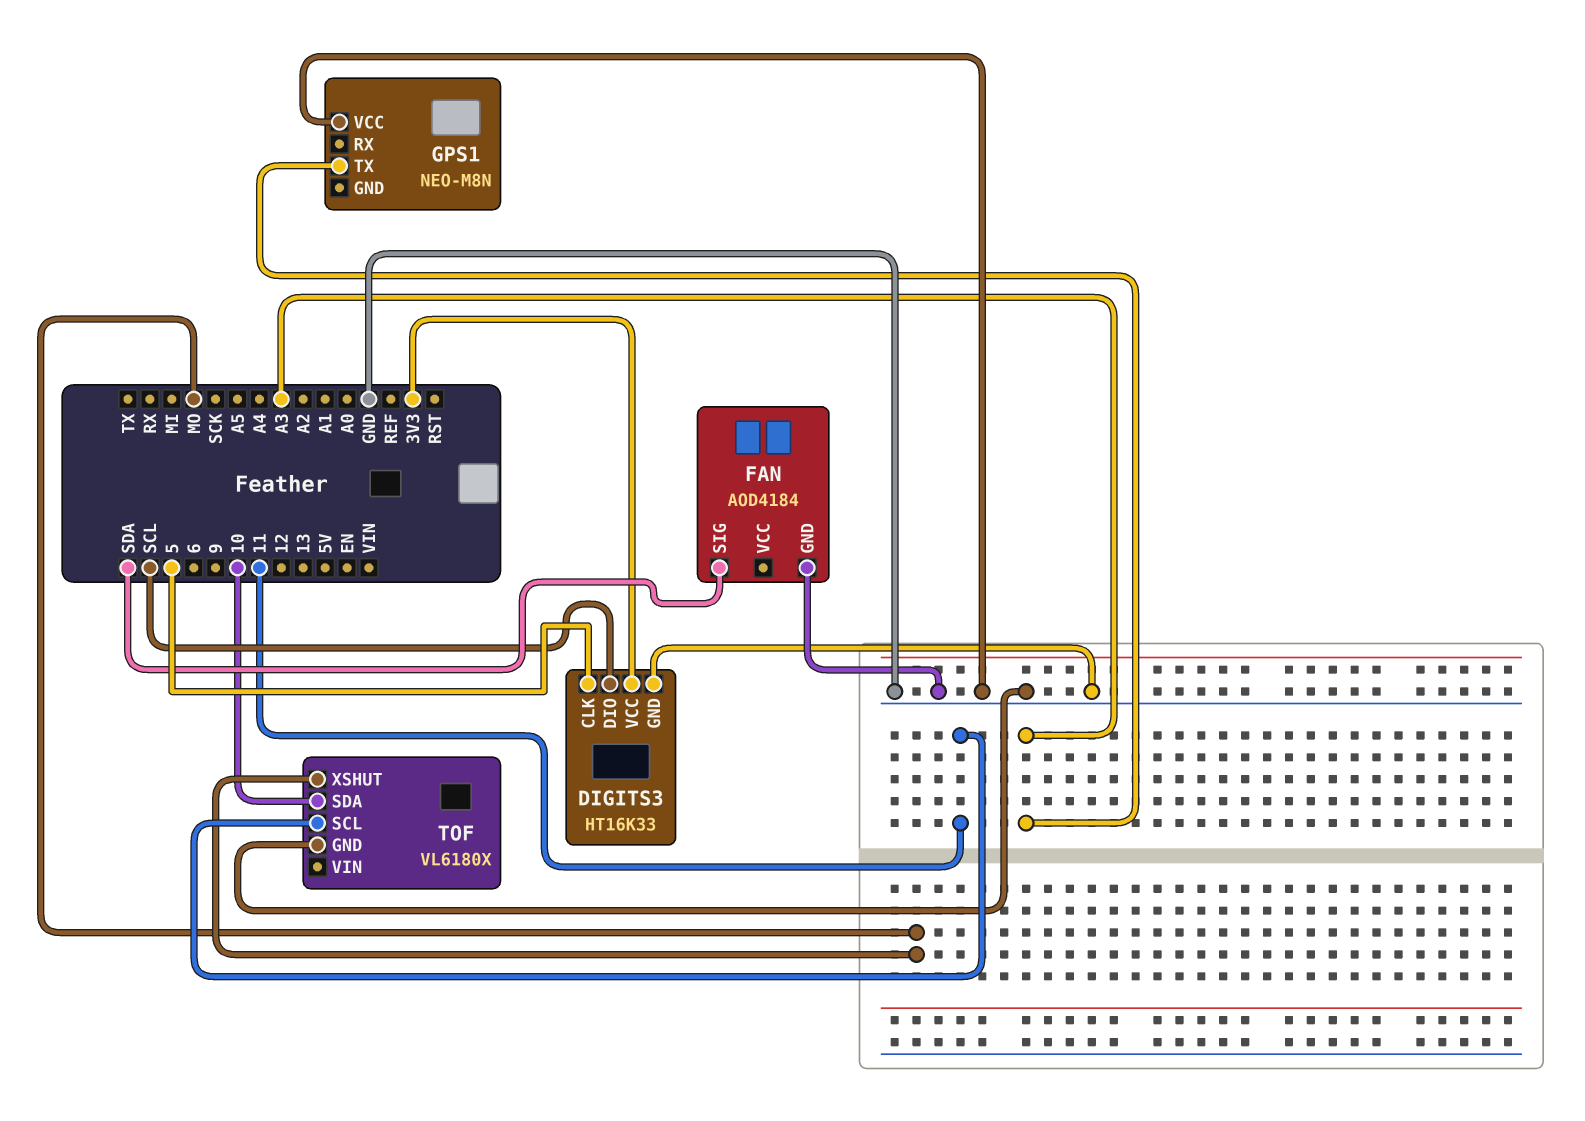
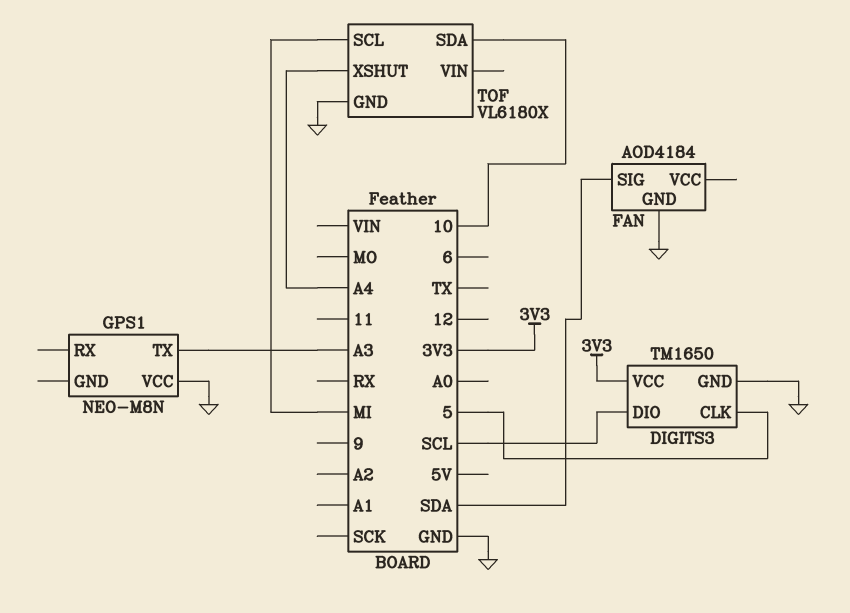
DIGITS3: HT16K33 -> TM1650
TOF pin SCL: 11 -> MI
TOF pin XSHUT: MO -> A4

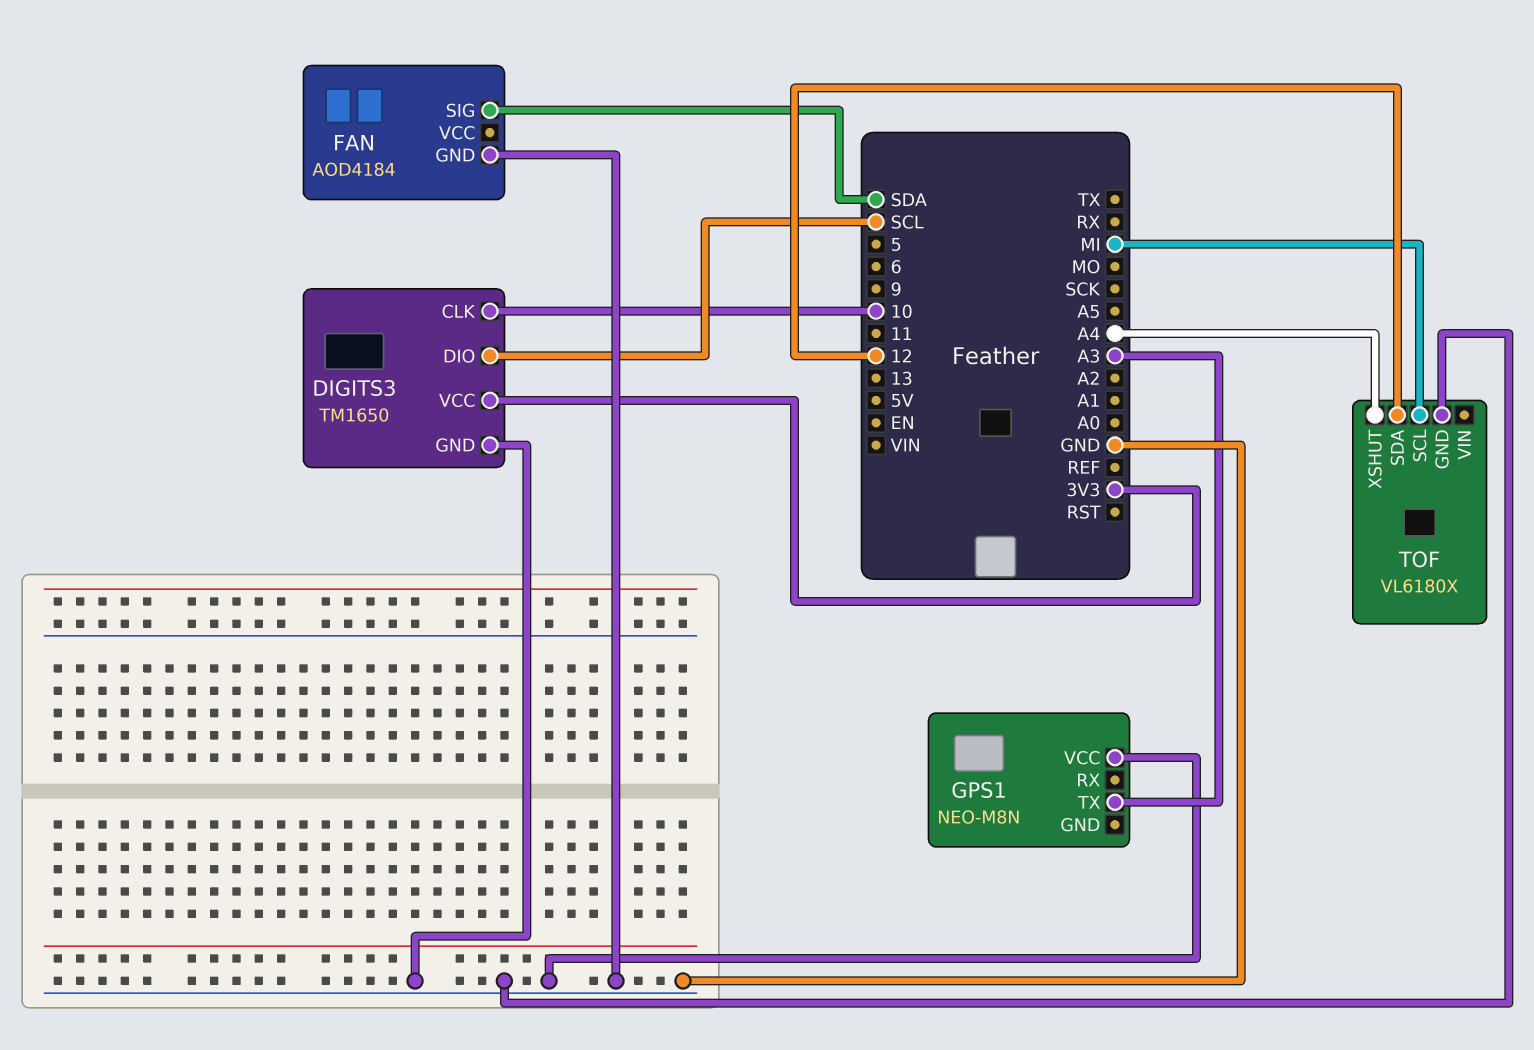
DIGITS3 pin CLK: 5 -> 10
TOF pin SDA: 10 -> 12

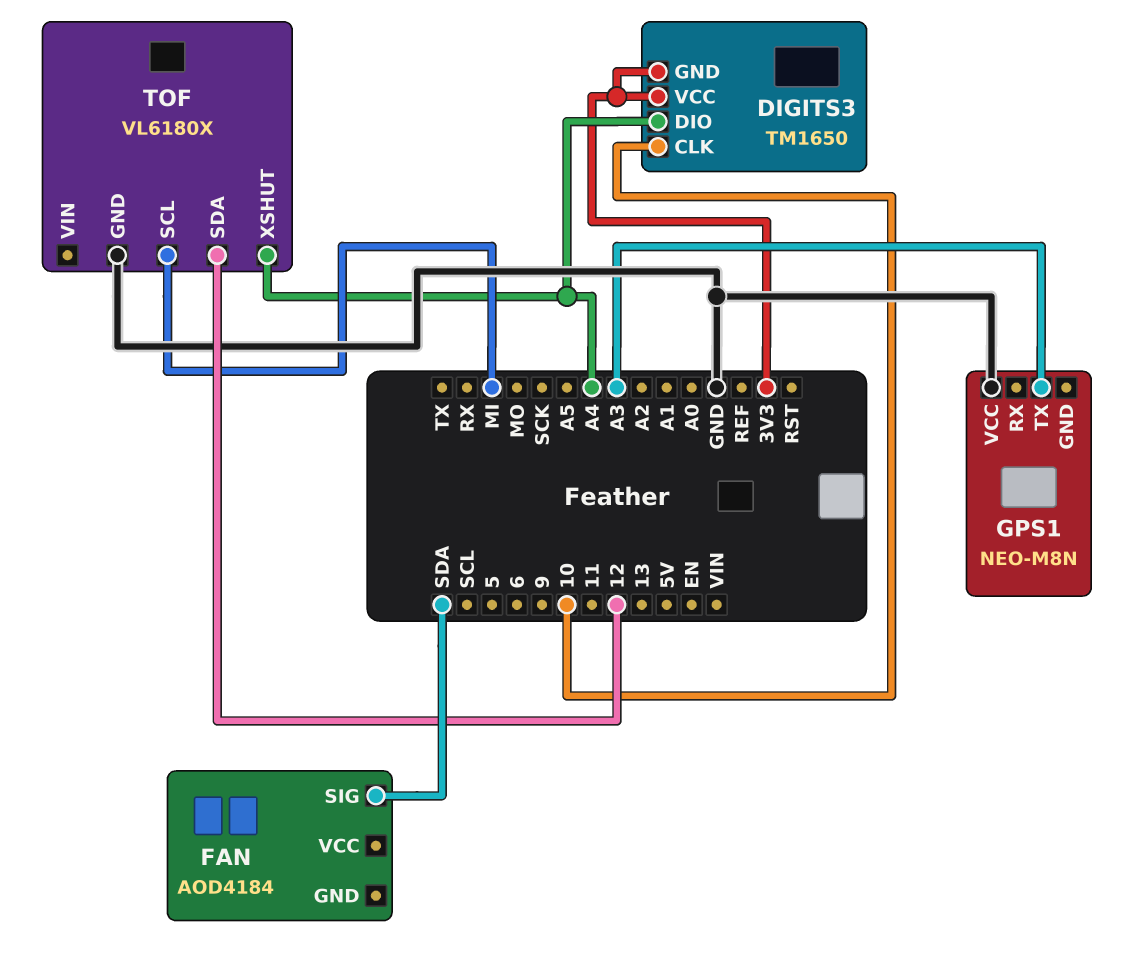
DIGITS3 pin DIO: SCL -> A4
DIGITS3 pin GND: GND -> 3V3
FAN pin GND: GND -> none

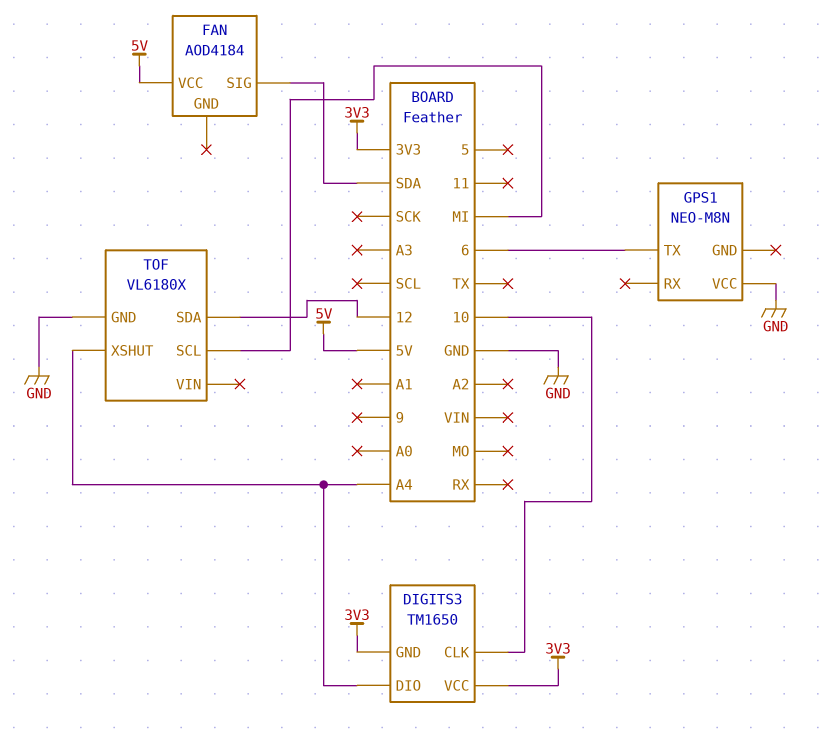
FAN pin VCC: none -> 5V
GPS1 pin TX: A3 -> 6

